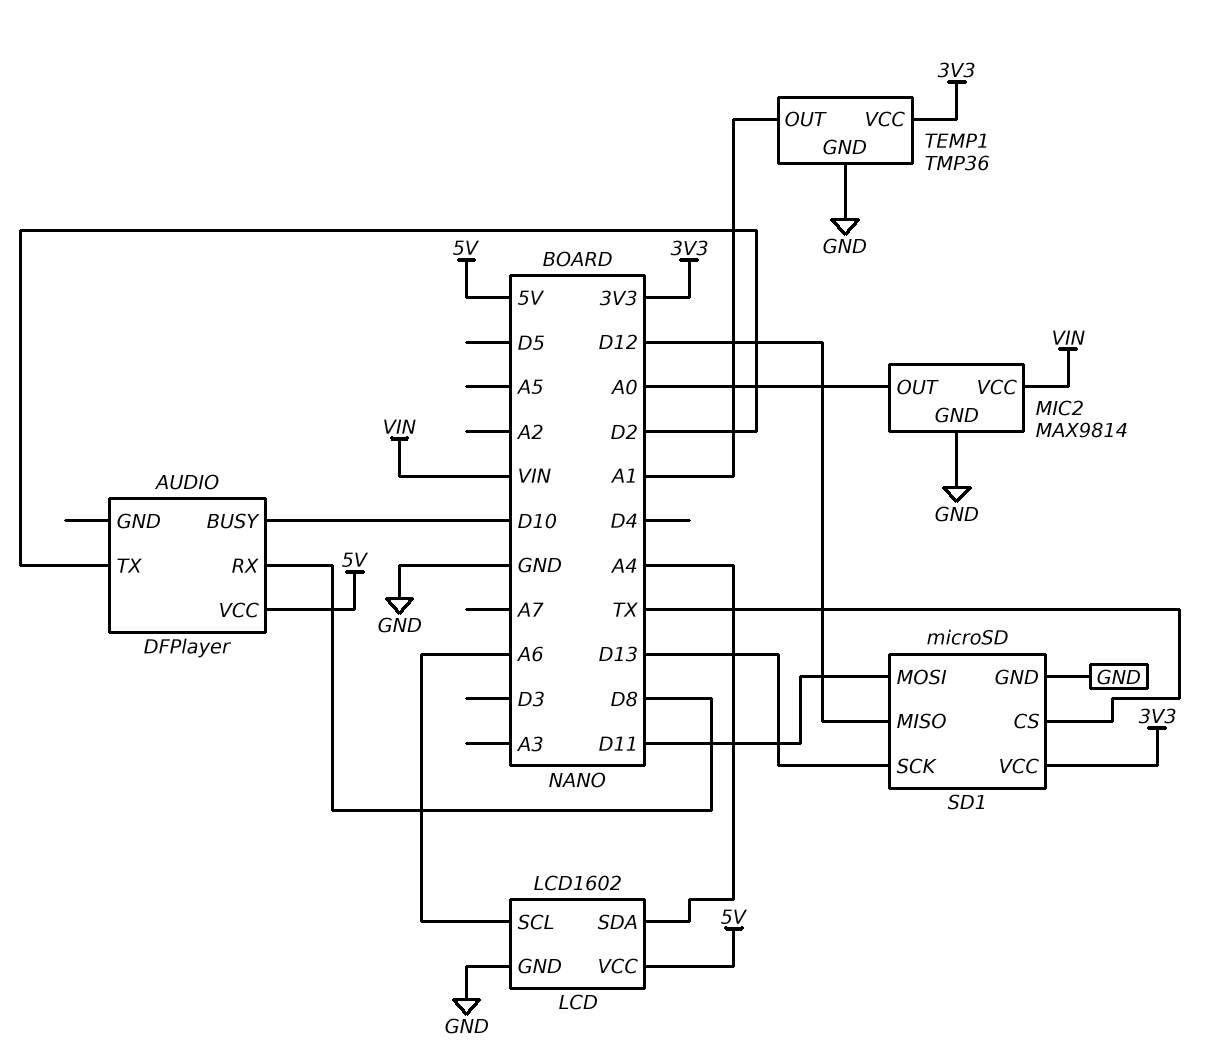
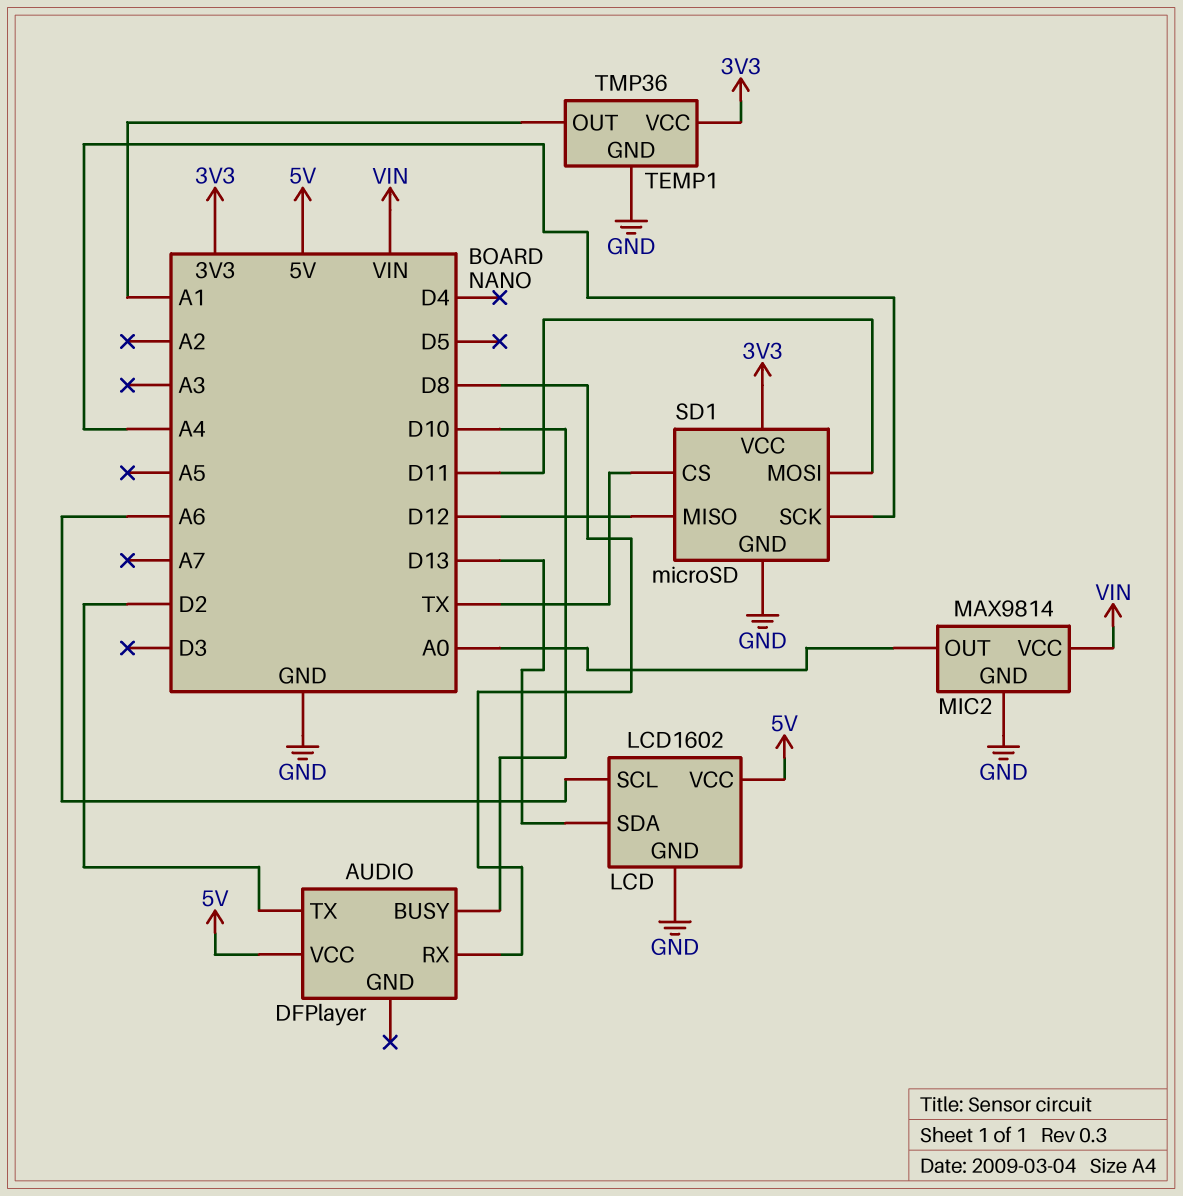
LCD pin SDA: A4 -> D13
SD1 pin SCK: D13 -> A4

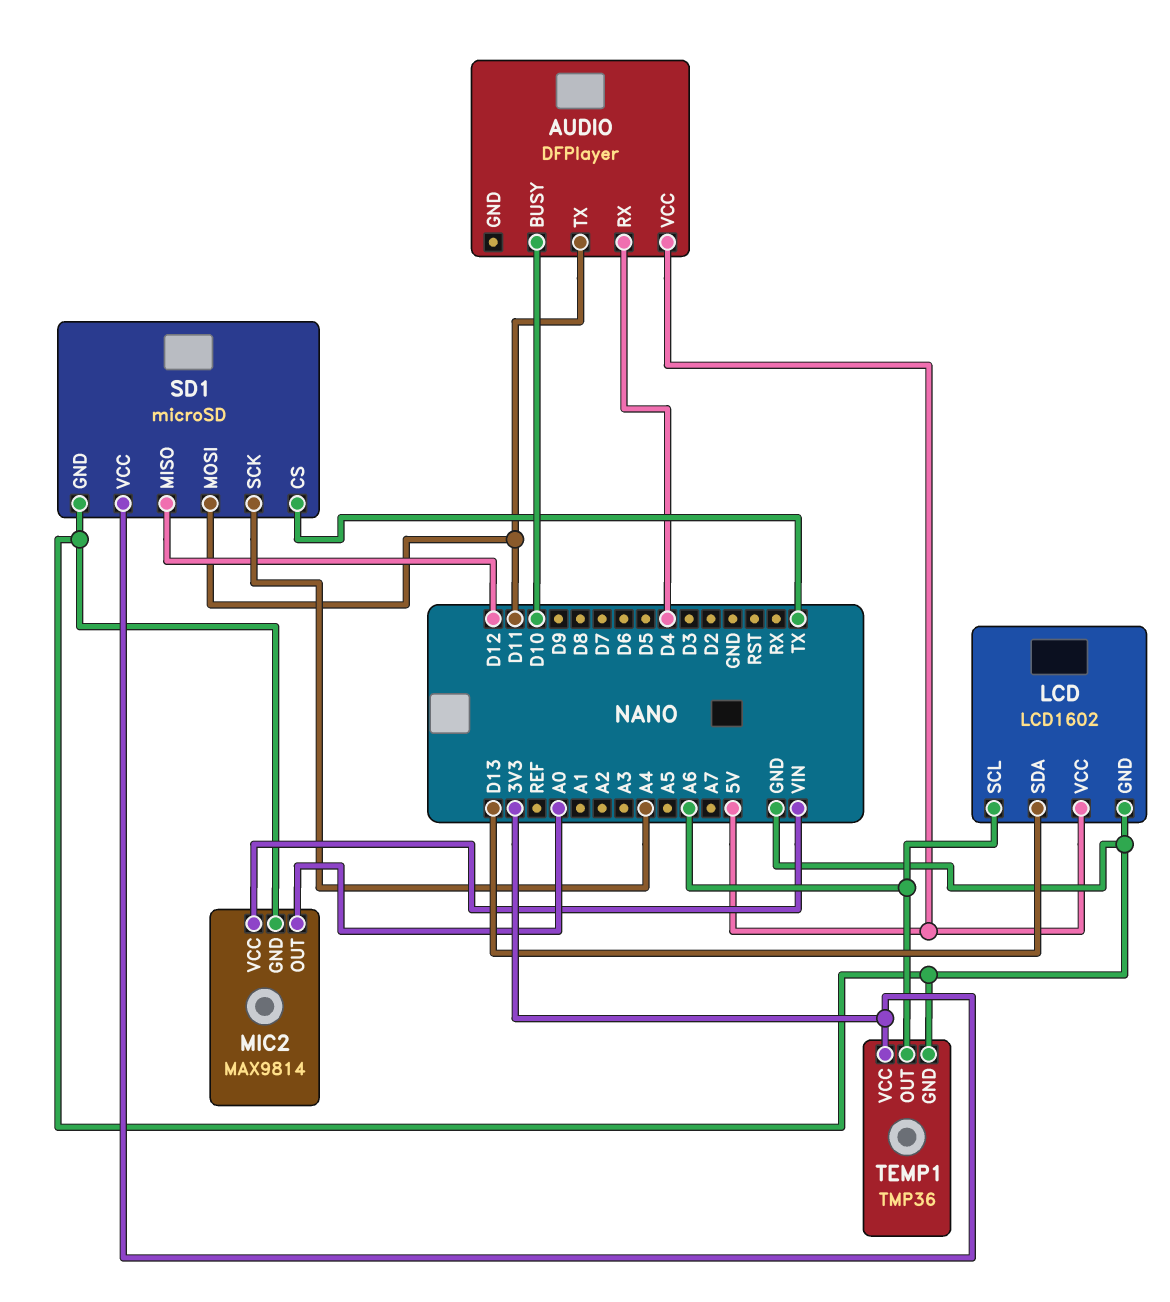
AUDIO pin RX: D8 -> D4
AUDIO pin TX: D2 -> D11
TEMP1 pin OUT: A1 -> A6

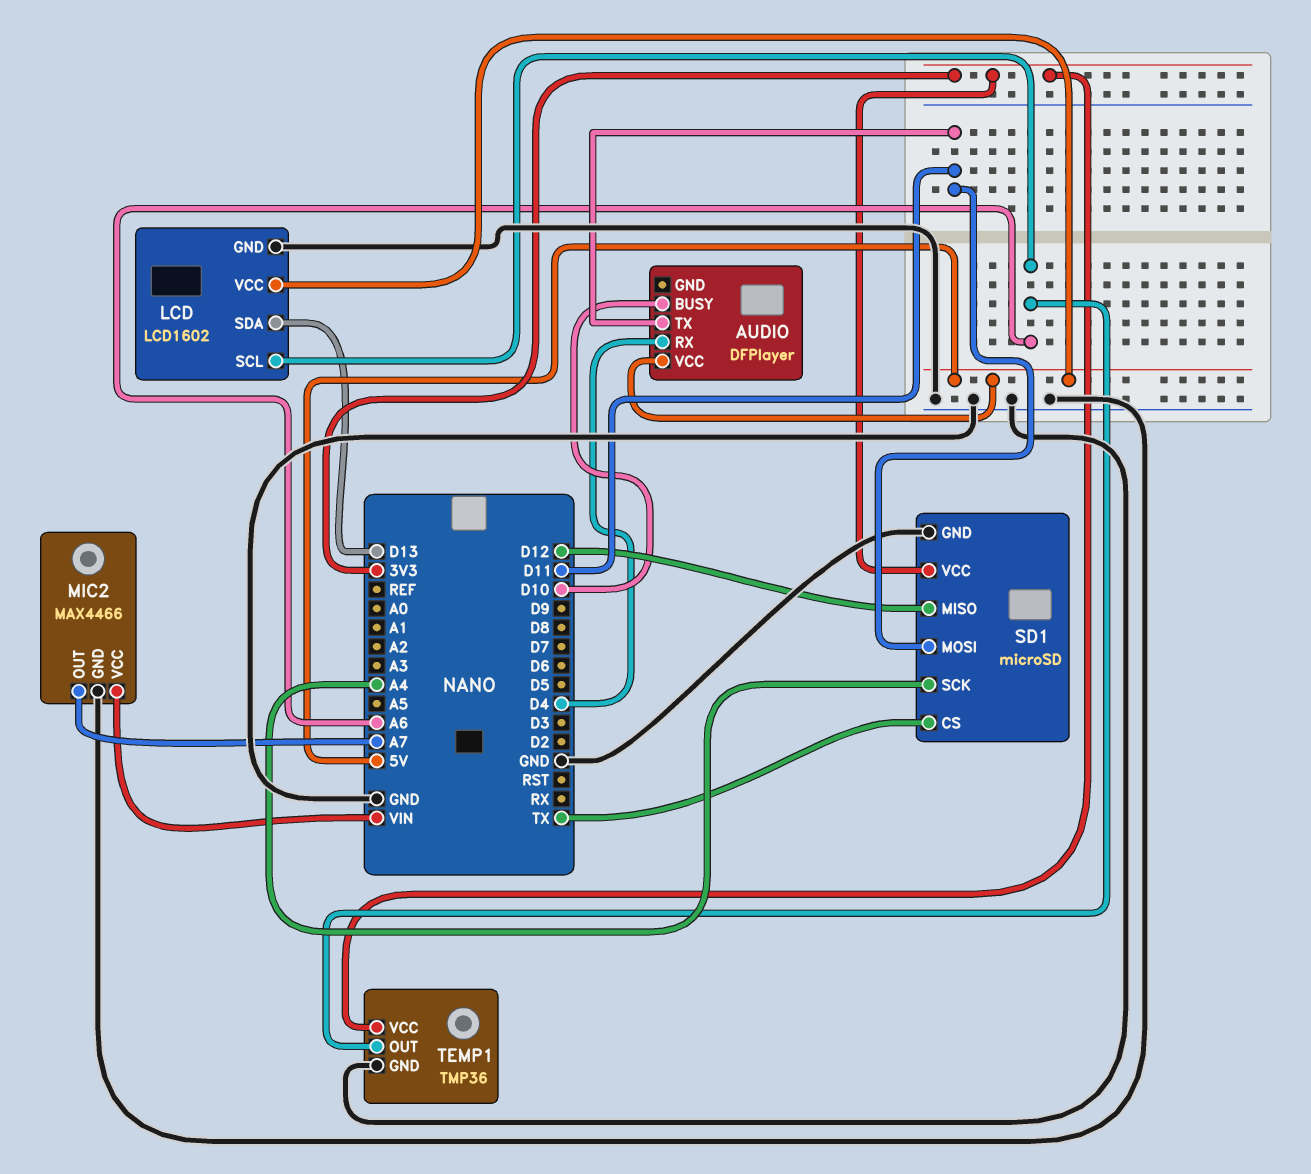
MIC2: MAX9814 -> MAX4466
MIC2 pin OUT: A0 -> A7

